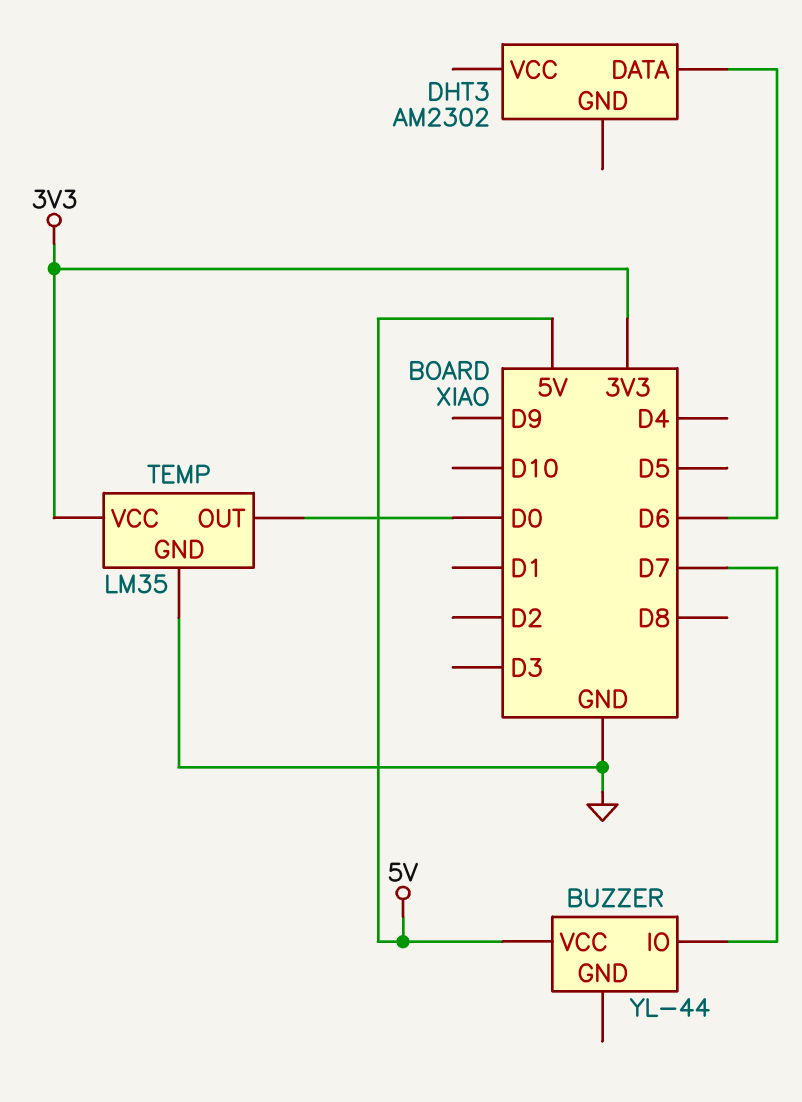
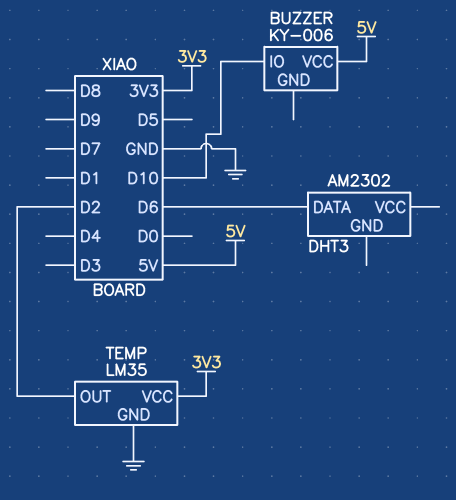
BUZZER: YL-44 -> KY-006
BUZZER pin IO: D7 -> D10
TEMP pin OUT: D0 -> D2

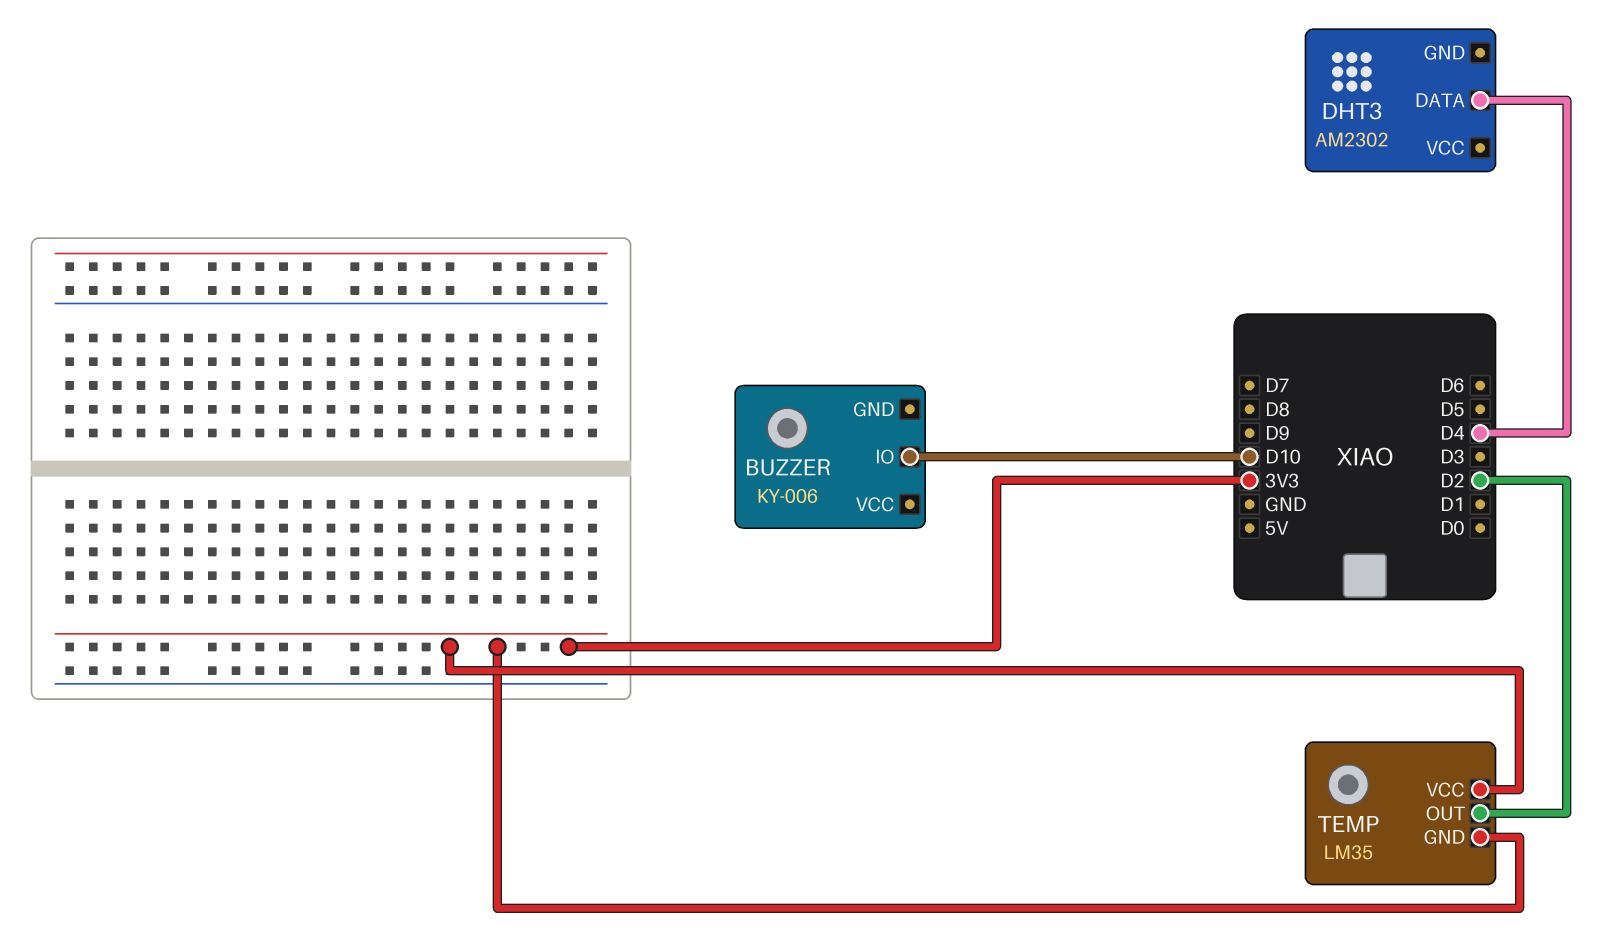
BUZZER pin VCC: 5V -> none
DHT3 pin DATA: D6 -> D4
TEMP pin GND: GND -> 3V3

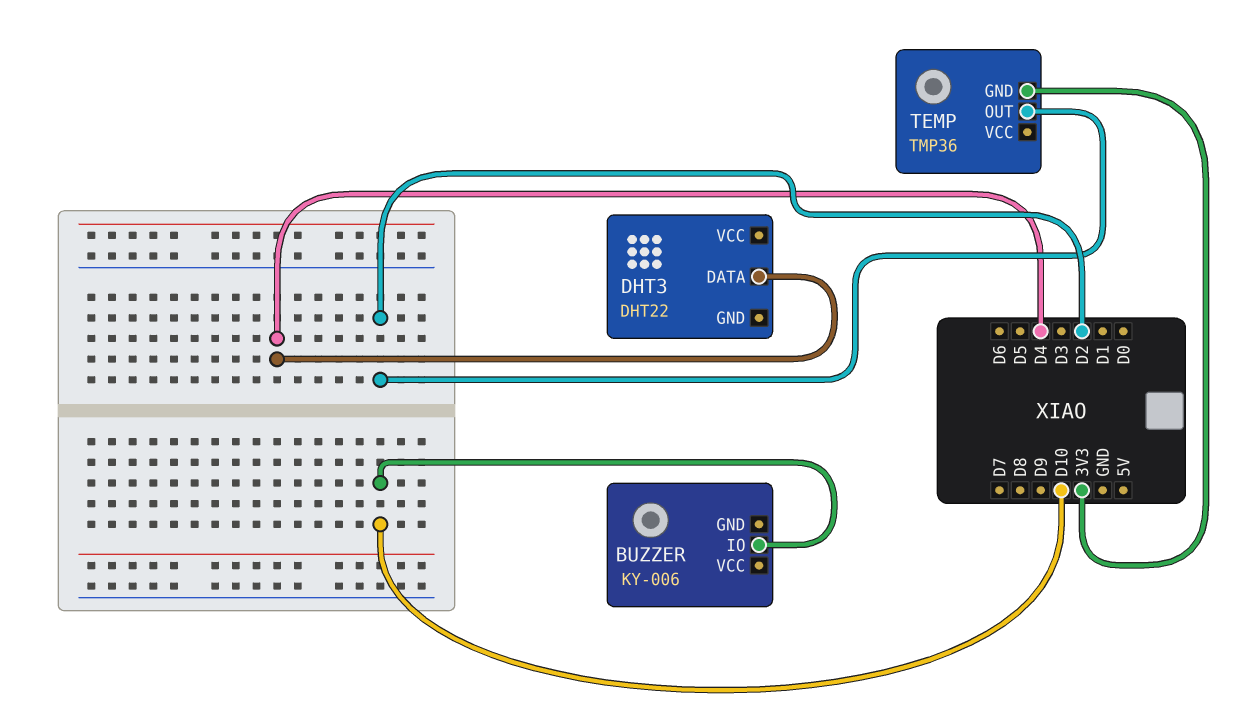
DHT3: AM2302 -> DHT22
TEMP: LM35 -> TMP36
TEMP pin VCC: 3V3 -> none

